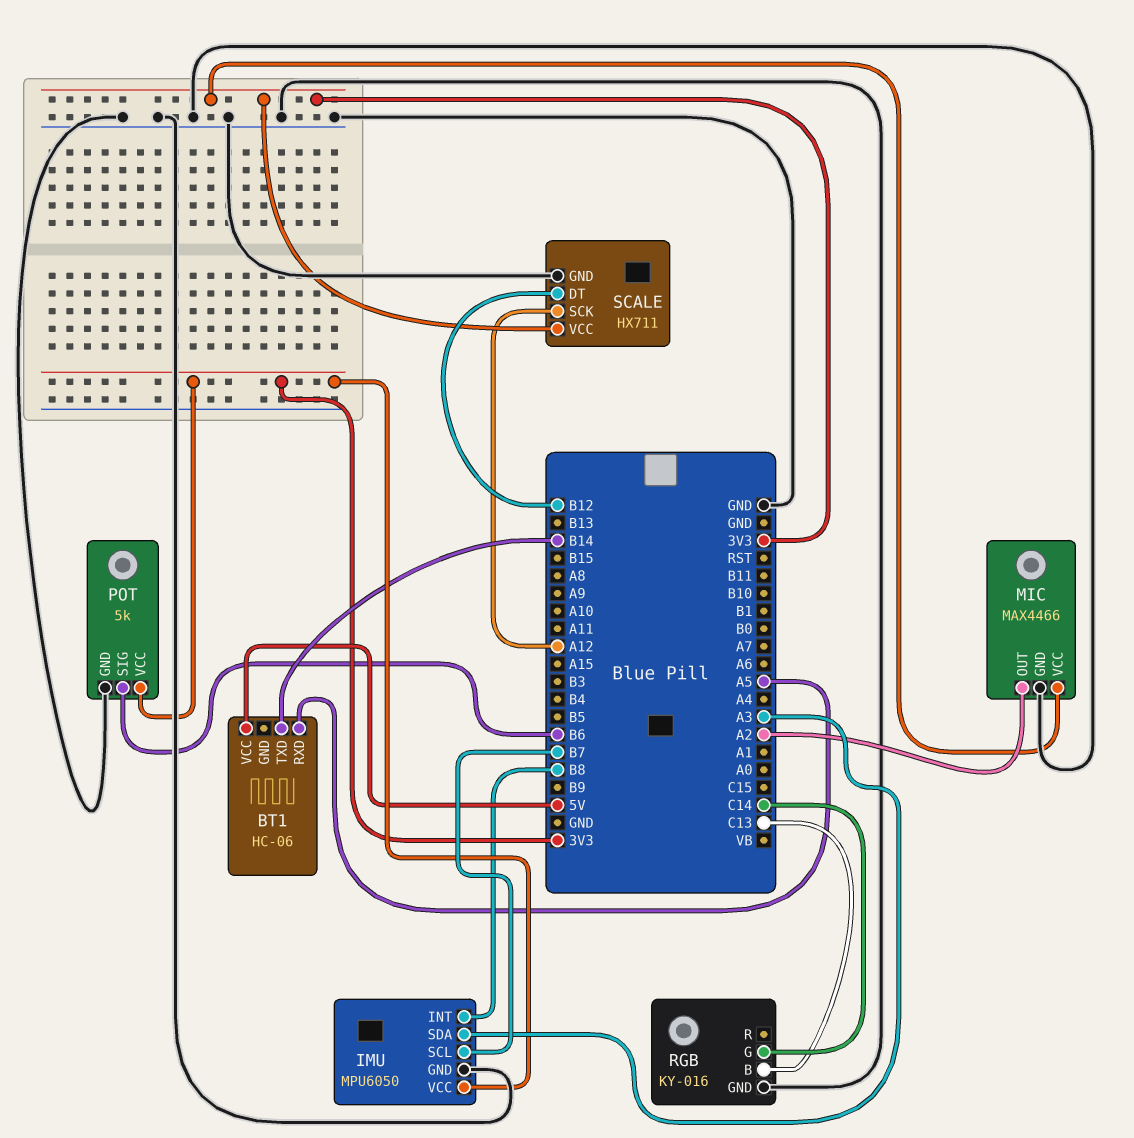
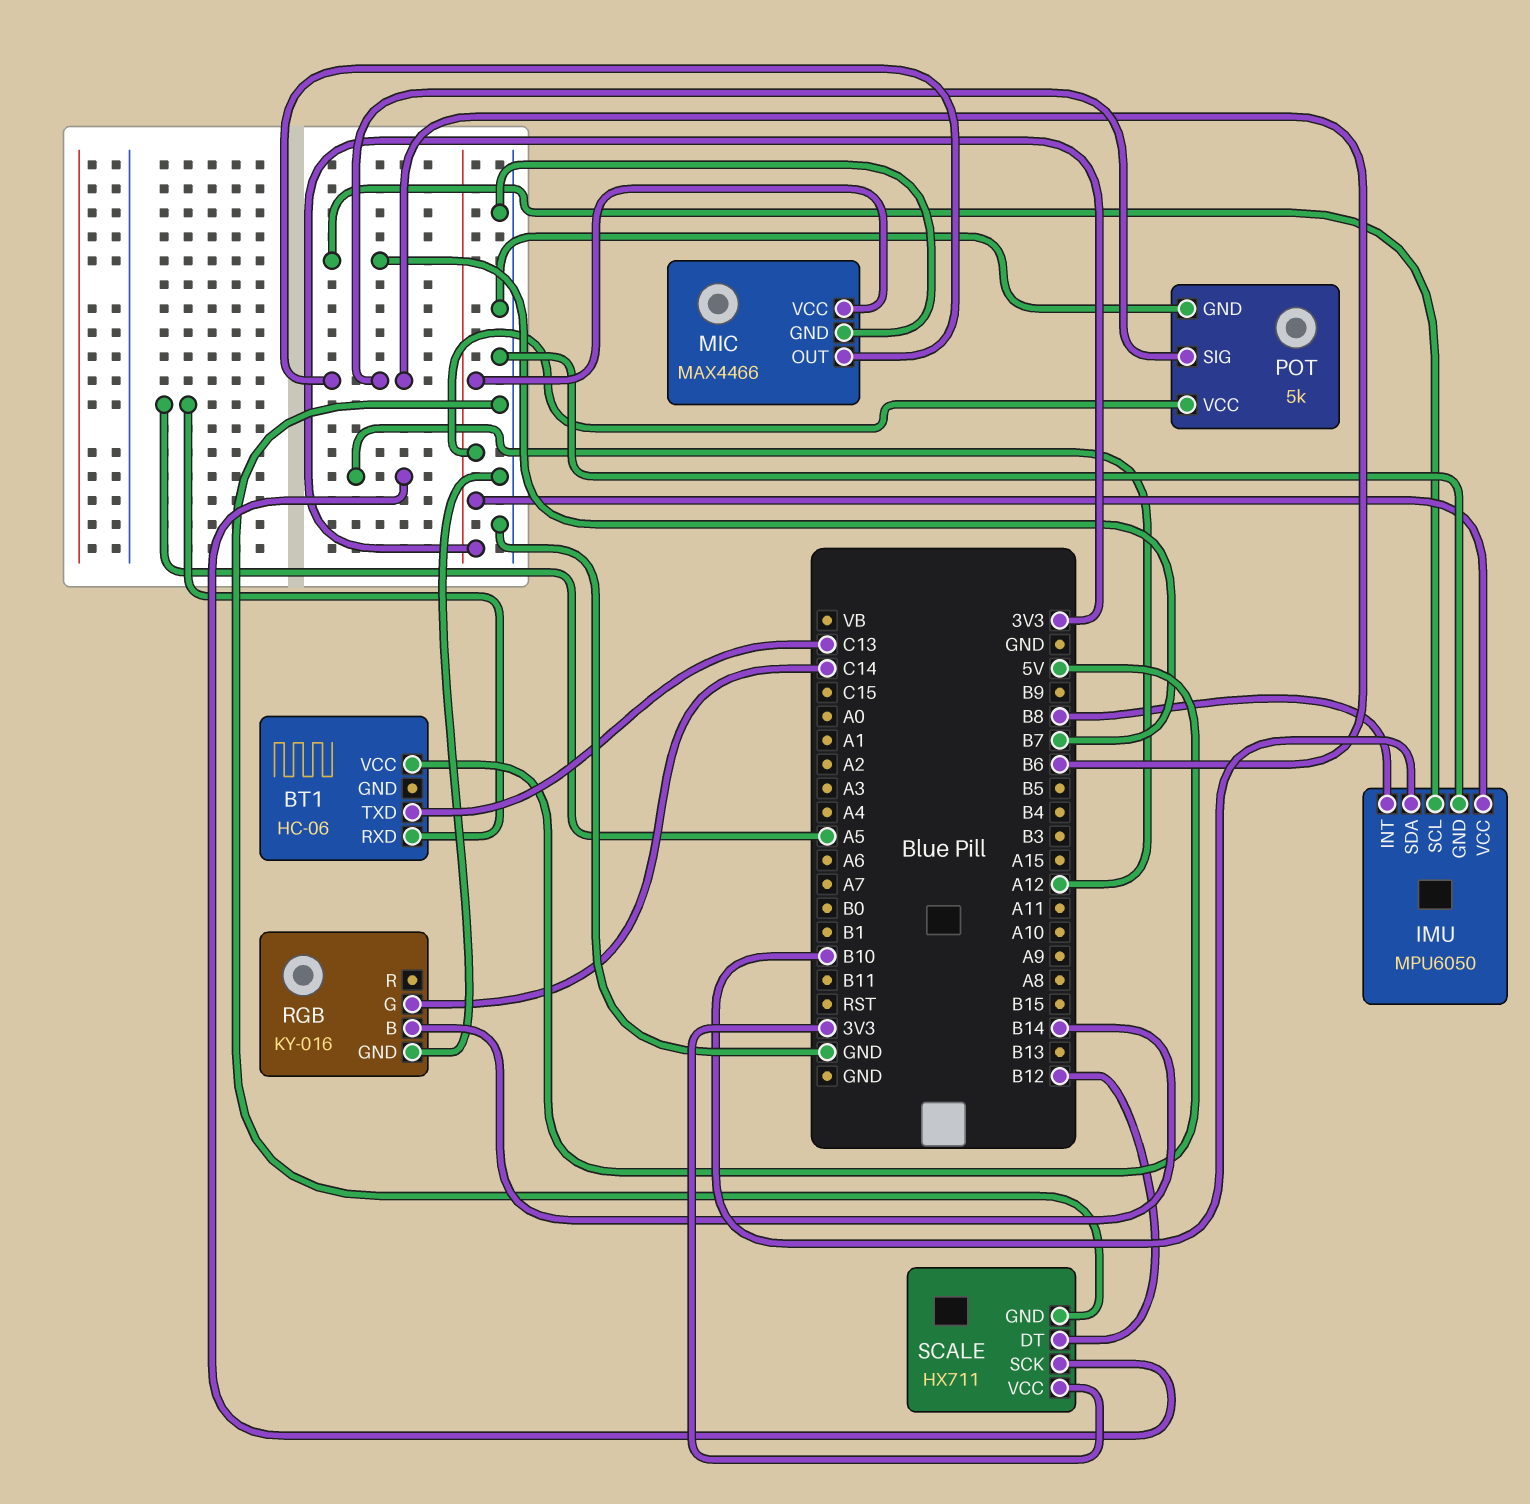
BT1 pin TXD: B14 -> C13
IMU pin SDA: A3 -> B10
MIC pin OUT: A2 -> B6
RGB pin B: C13 -> B14

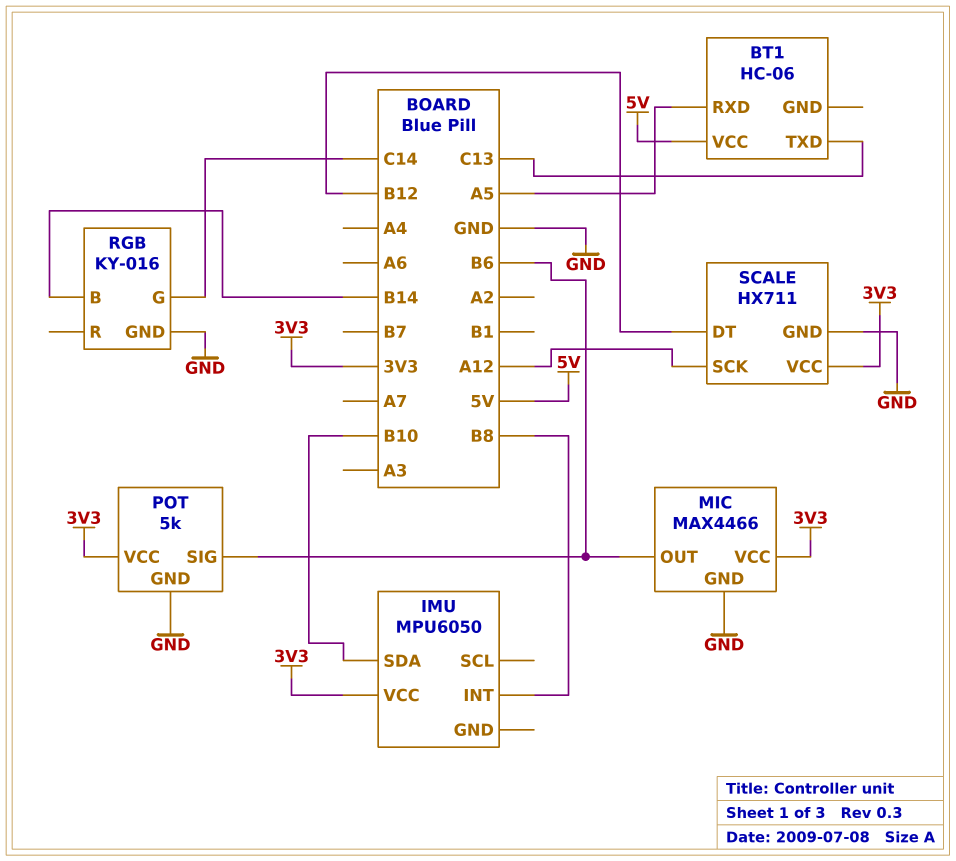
IMU pin GND: GND -> none
IMU pin SCL: B7 -> none

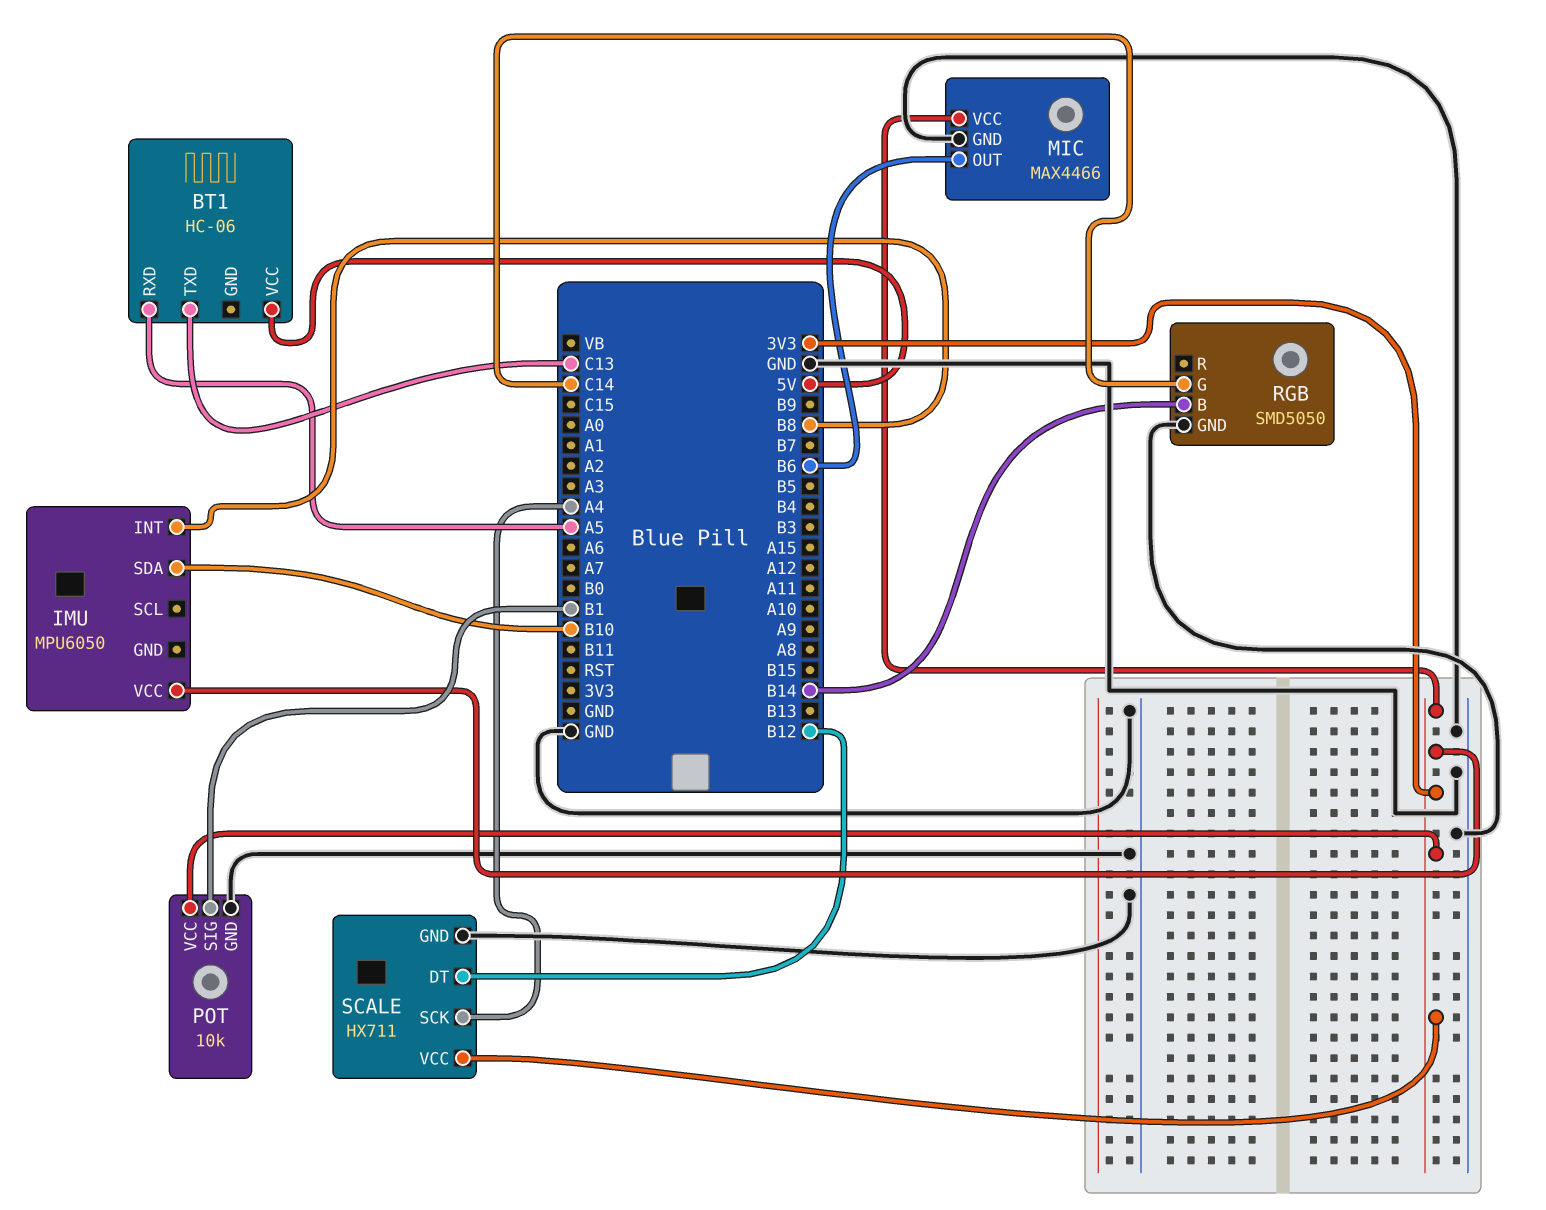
POT: 5k -> 10k
POT pin SIG: B6 -> B1
RGB: KY-016 -> SMD5050
SCALE pin SCK: A12 -> A4

